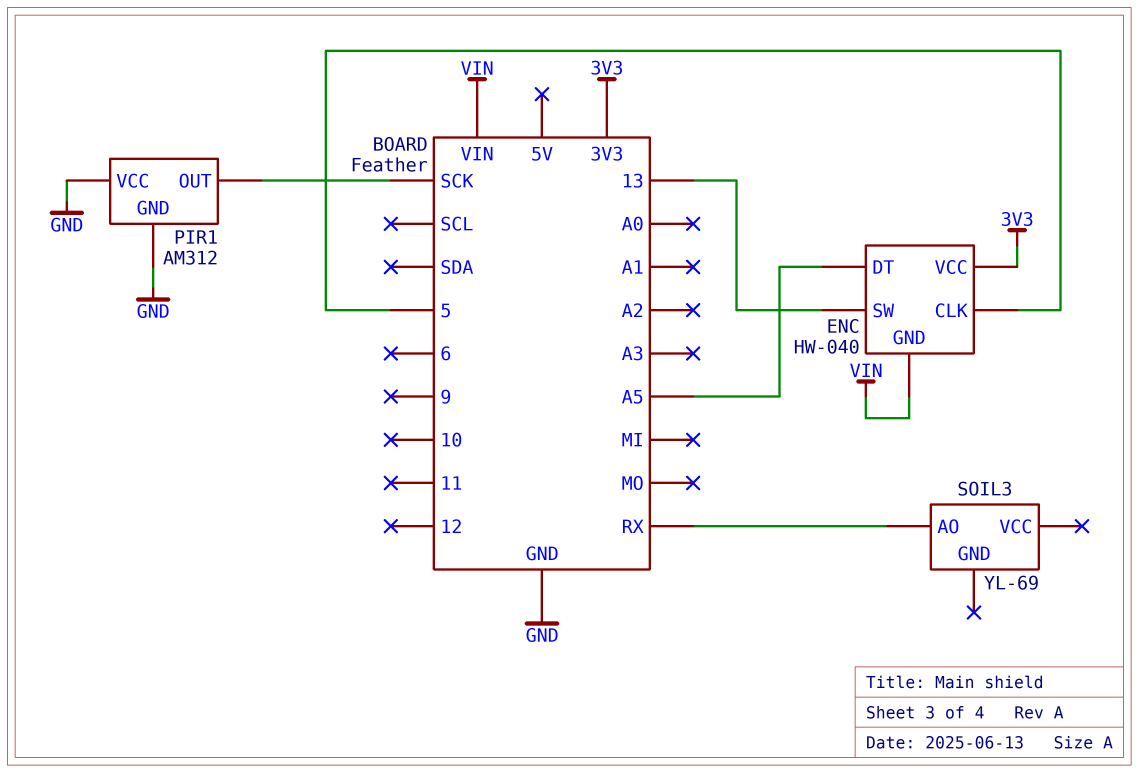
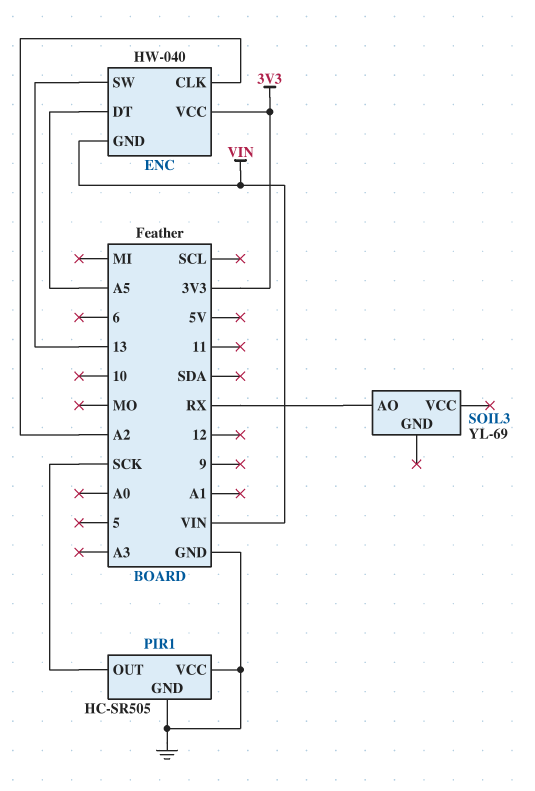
ENC pin CLK: 5 -> A2
PIR1: AM312 -> HC-SR505

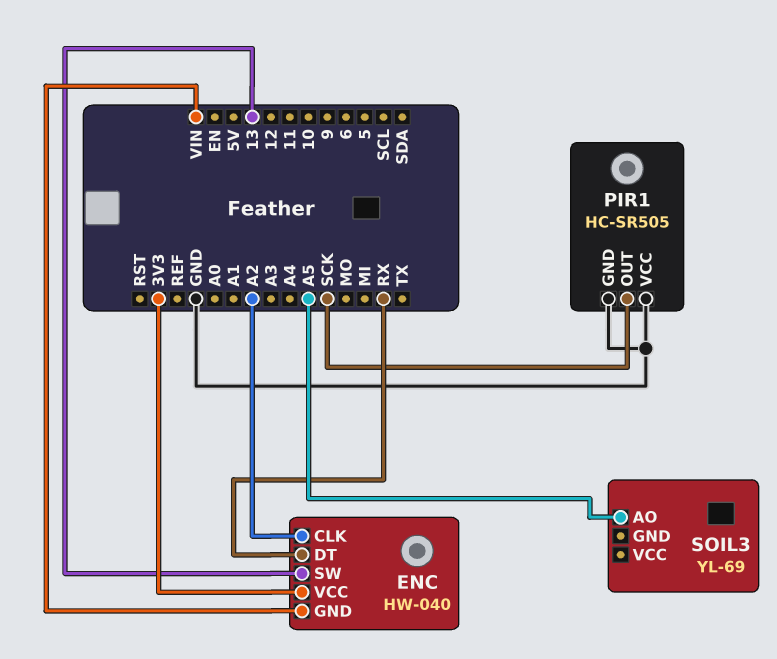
ENC pin DT: A5 -> RX
SOIL3 pin AO: RX -> A5

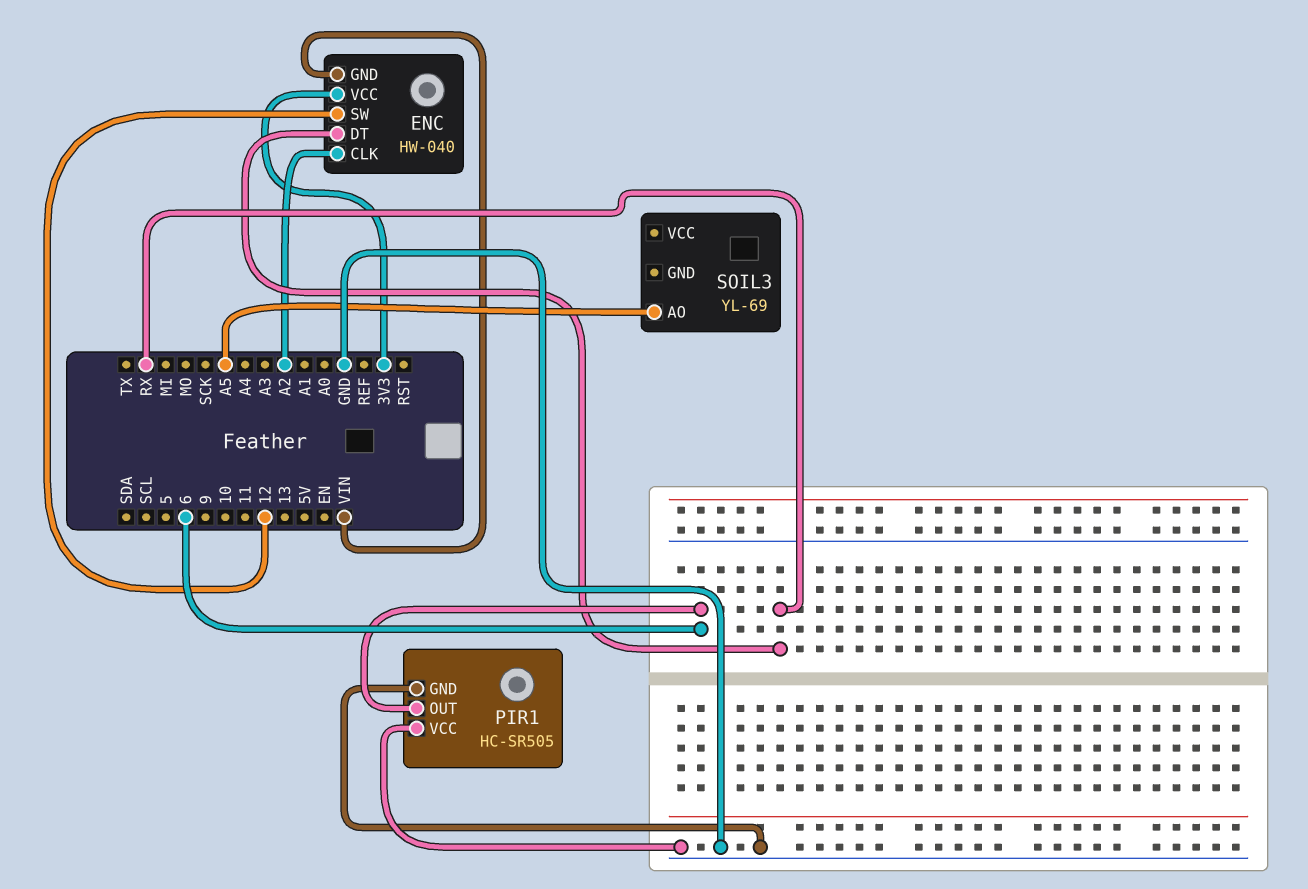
ENC pin SW: 13 -> 12
PIR1 pin OUT: SCK -> 6

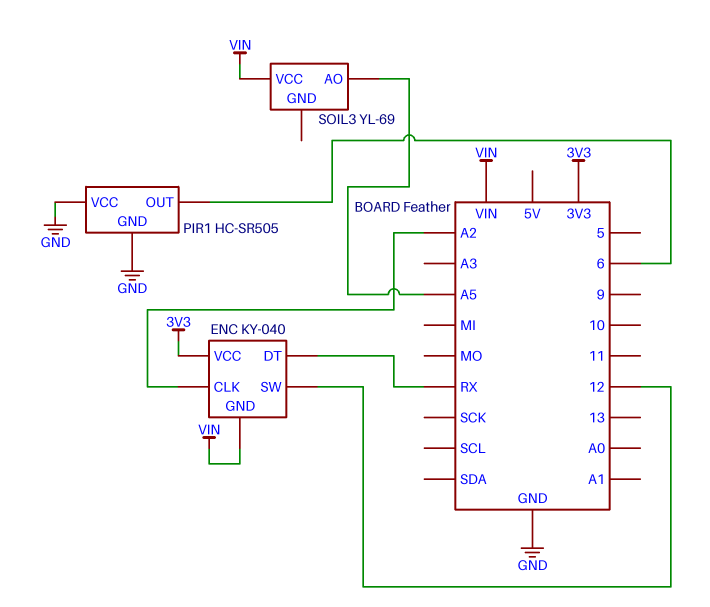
ENC: HW-040 -> KY-040
SOIL3 pin VCC: none -> VIN

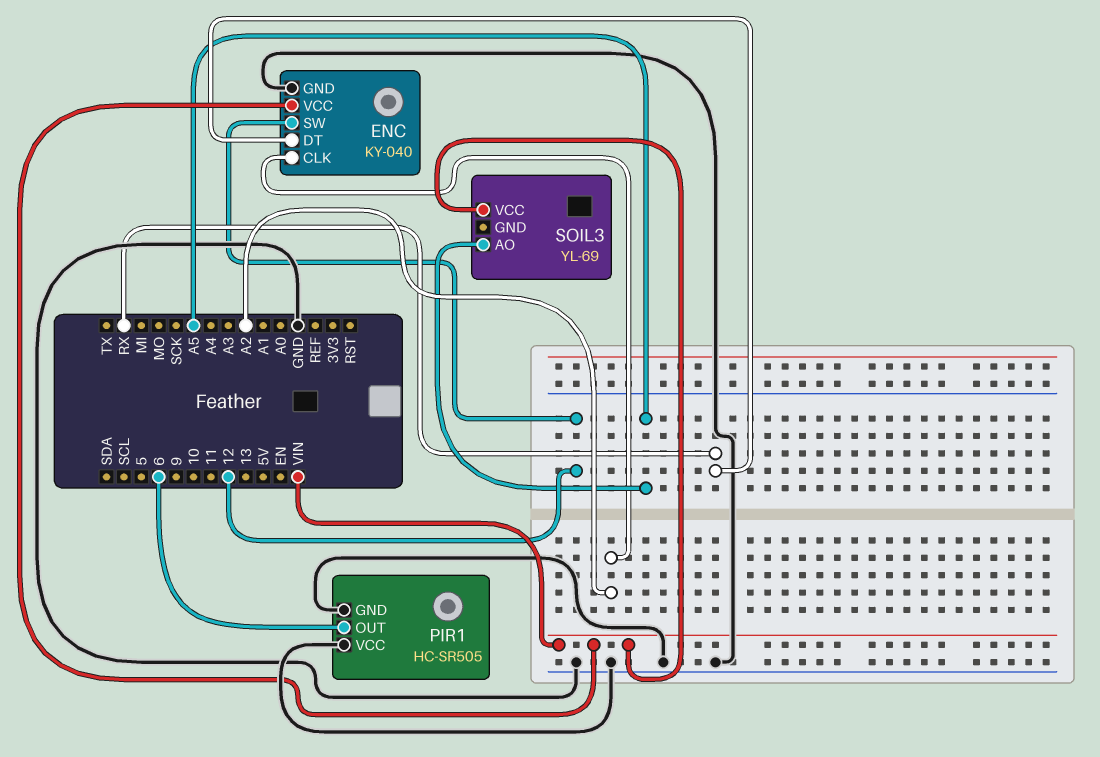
ENC pin GND: VIN -> GND
ENC pin VCC: 3V3 -> VIN

